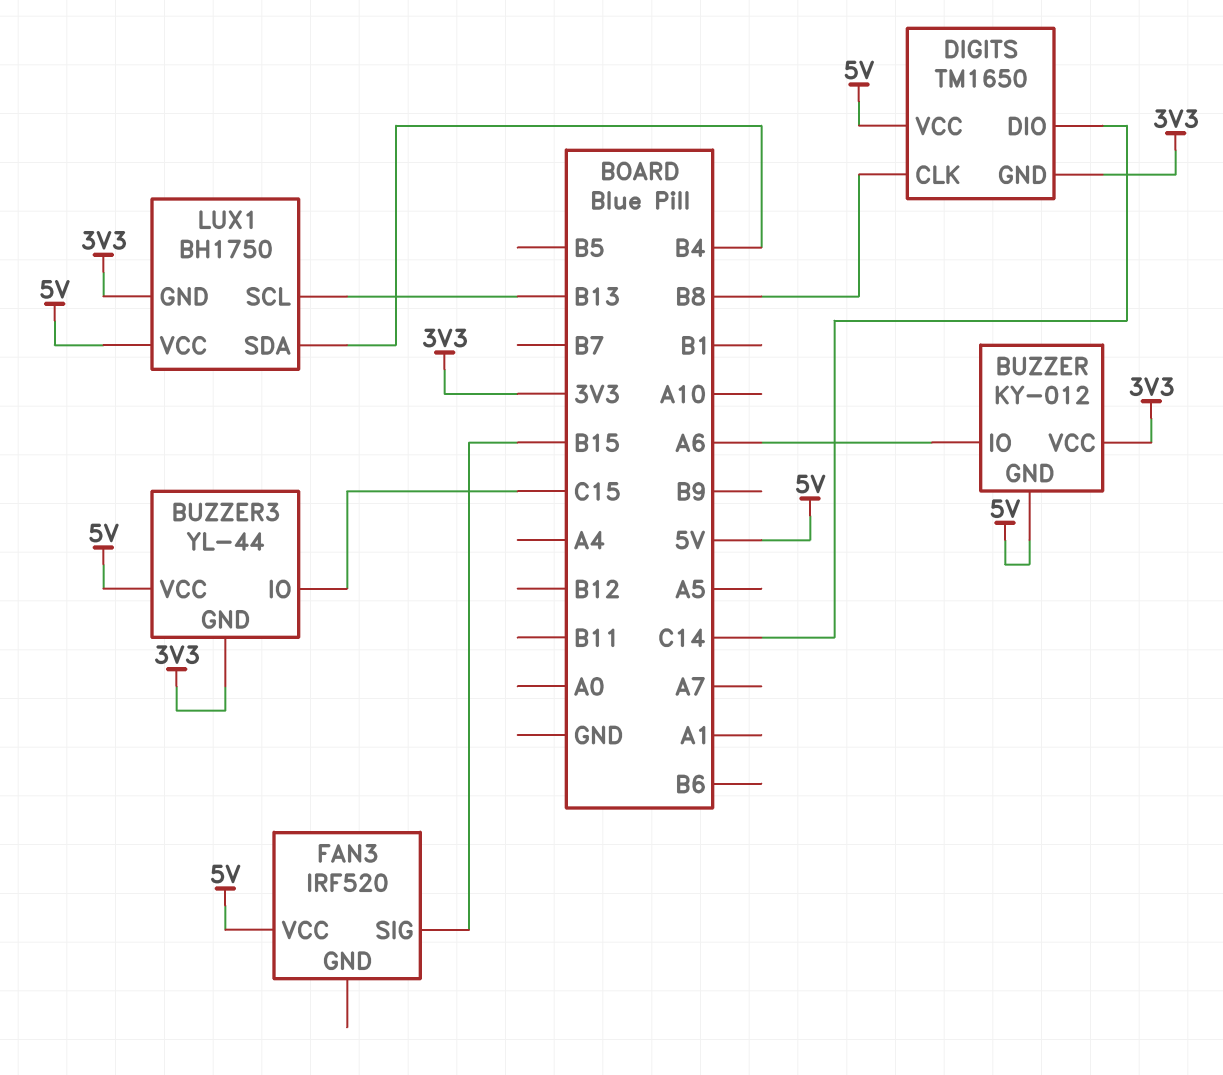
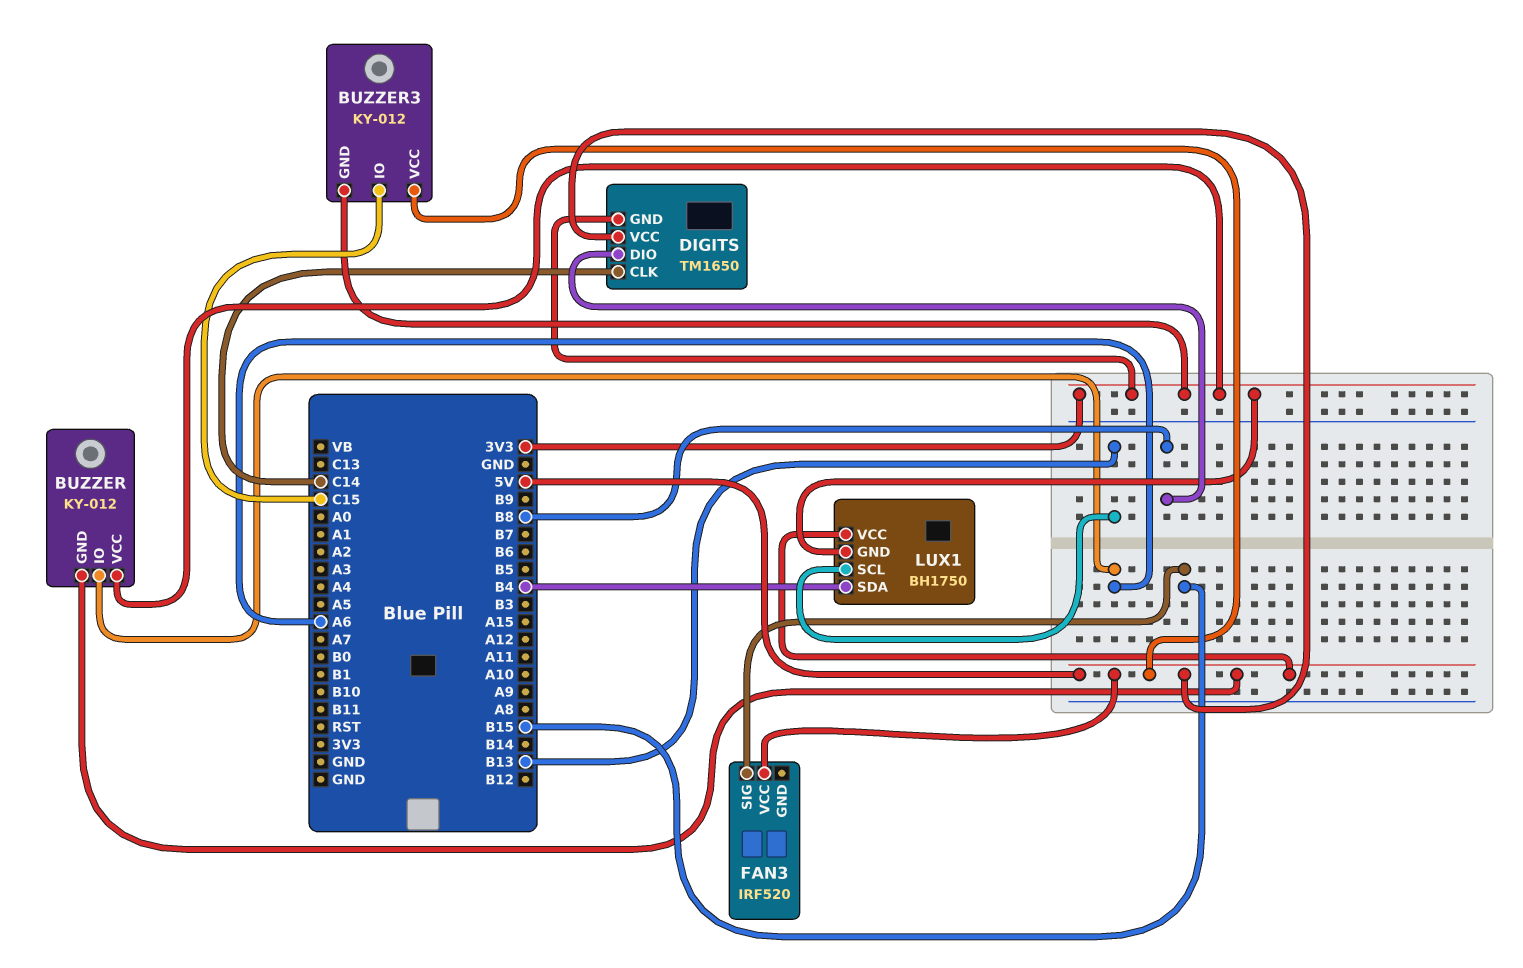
BUZZER3: YL-44 -> KY-012
DIGITS pin CLK: B8 -> C14
DIGITS pin DIO: C14 -> B8

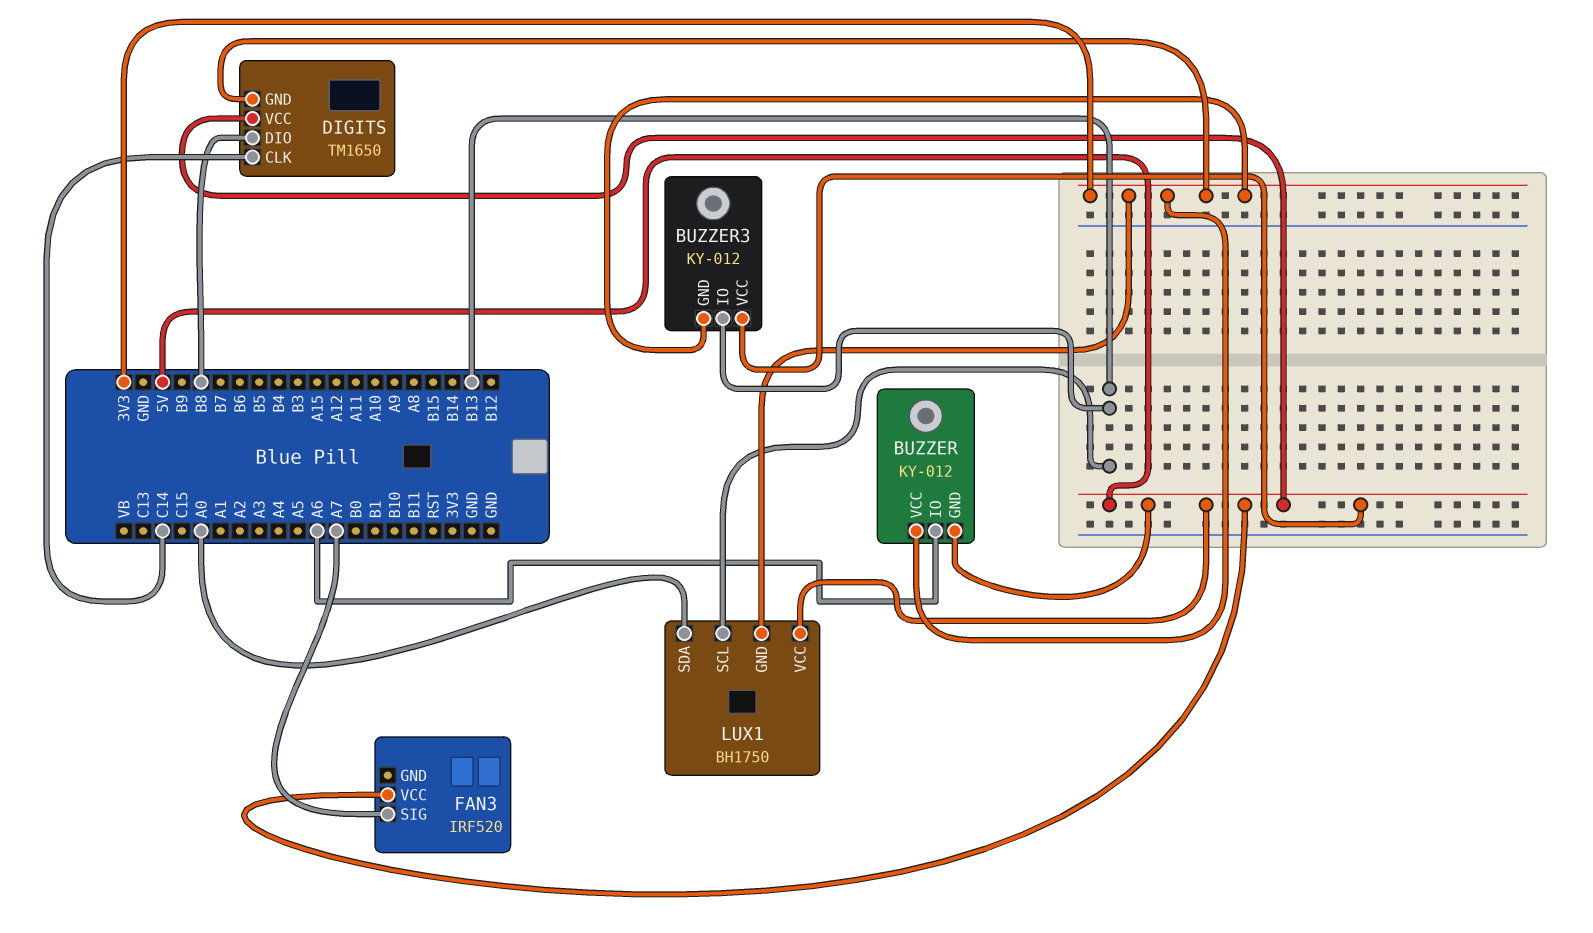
BUZZER3 pin IO: C15 -> B13
FAN3 pin SIG: B15 -> A7
LUX1 pin SDA: B4 -> A0

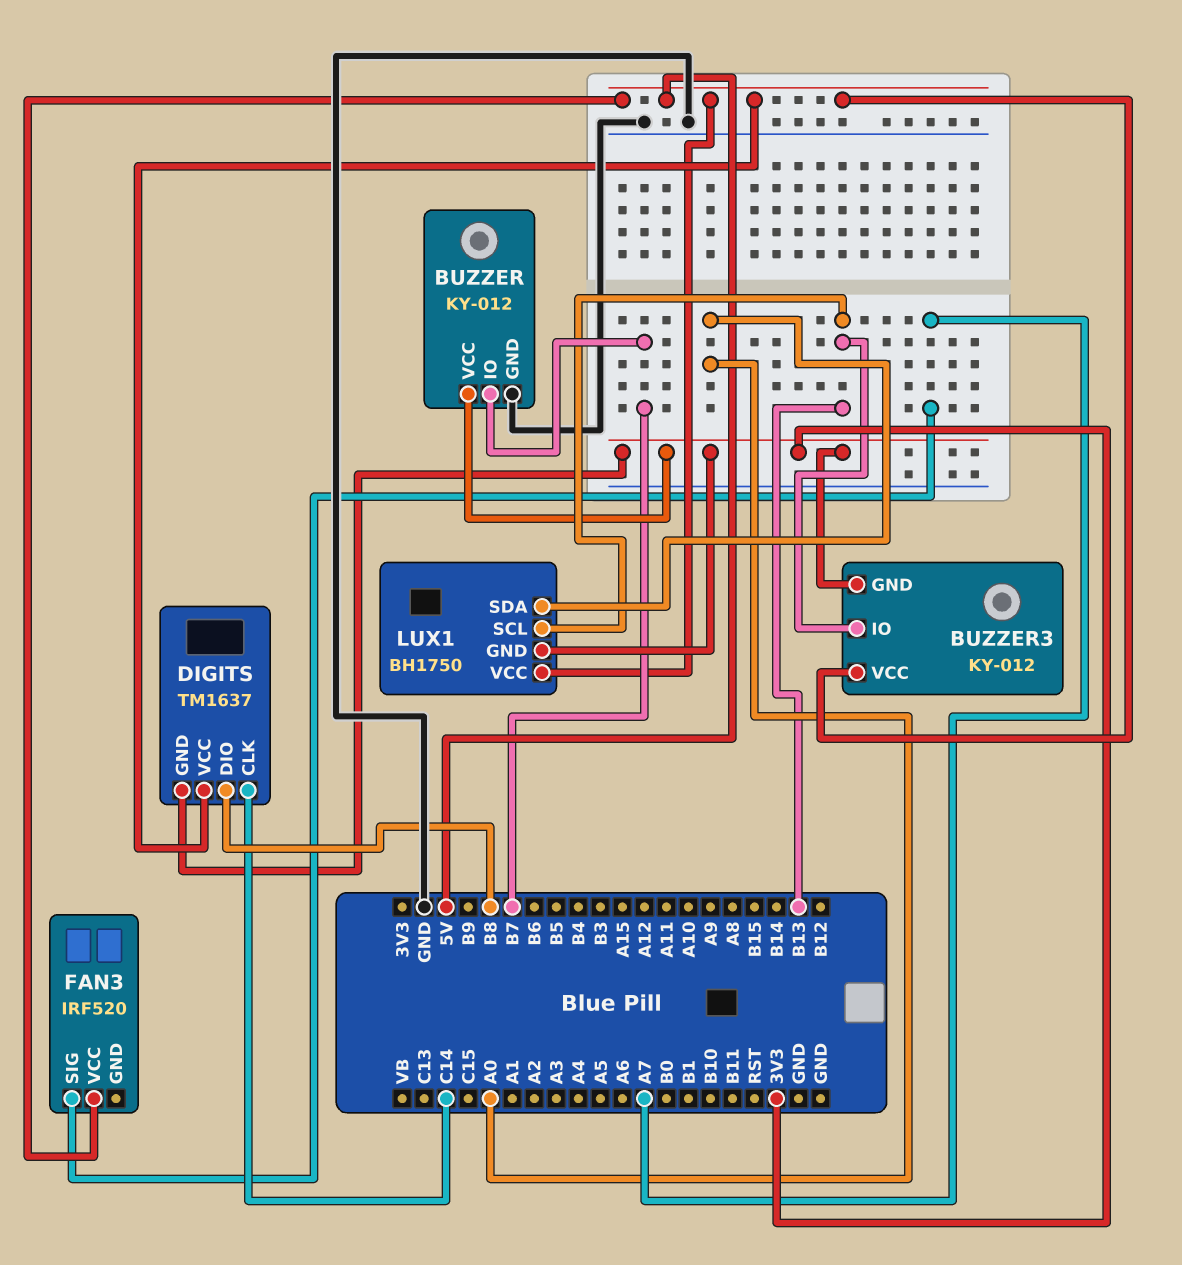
BUZZER pin GND: 5V -> GND
BUZZER pin IO: A6 -> B7
DIGITS: TM1650 -> TM1637

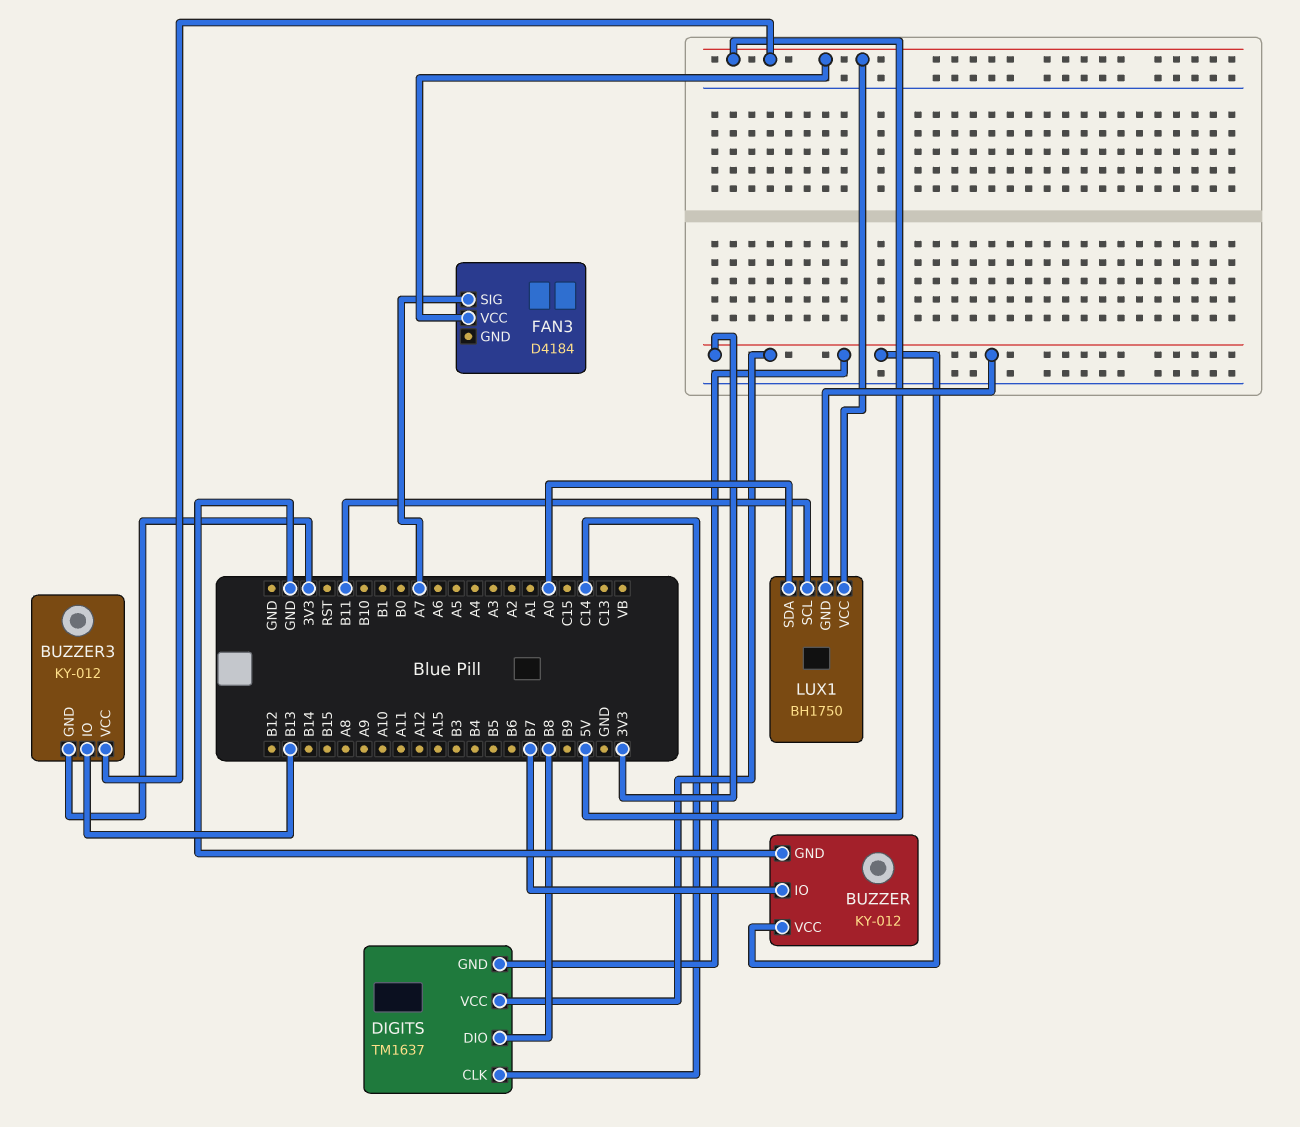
DIGITS pin VCC: 5V -> 3V3
FAN3: IRF520 -> D4184
LUX1 pin SCL: B13 -> B11

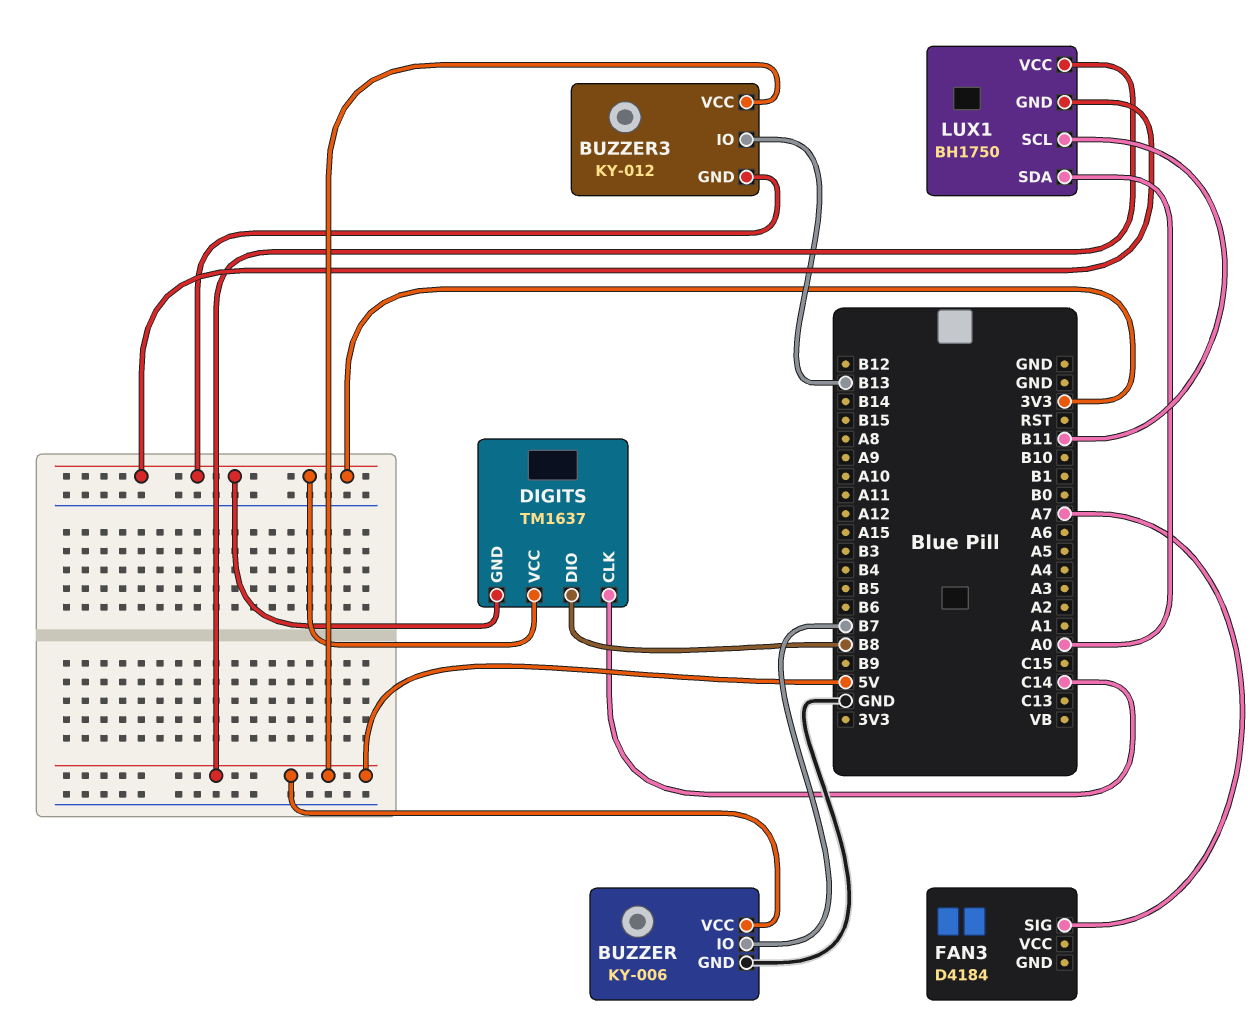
BUZZER: KY-012 -> KY-006
BUZZER pin VCC: 3V3 -> 5V
FAN3 pin VCC: 5V -> none

